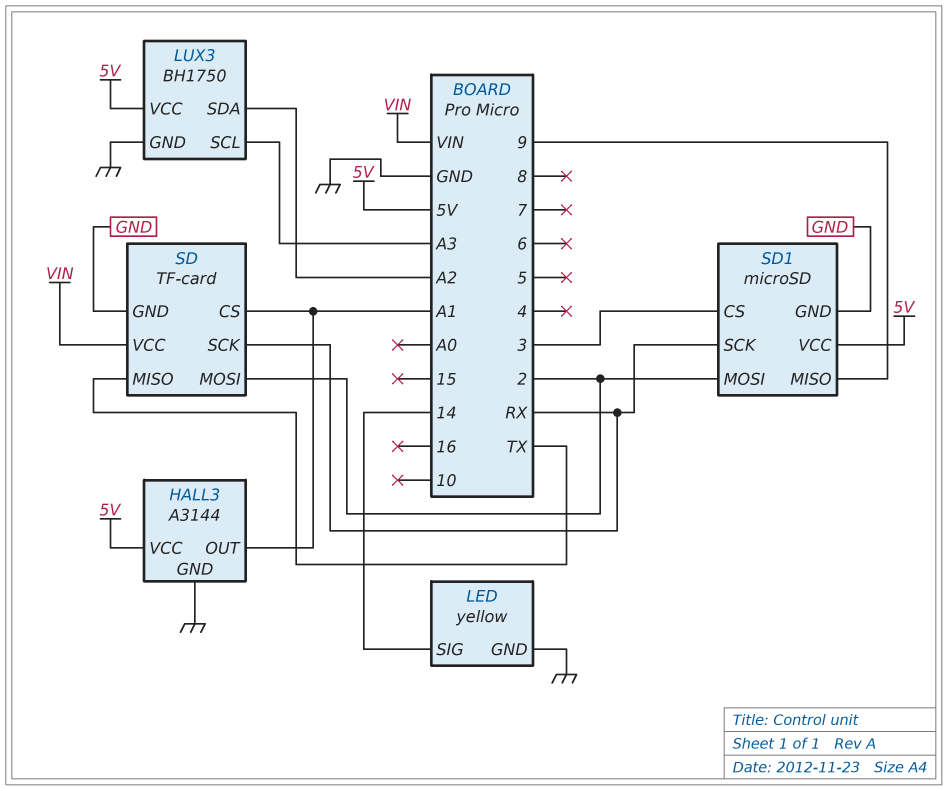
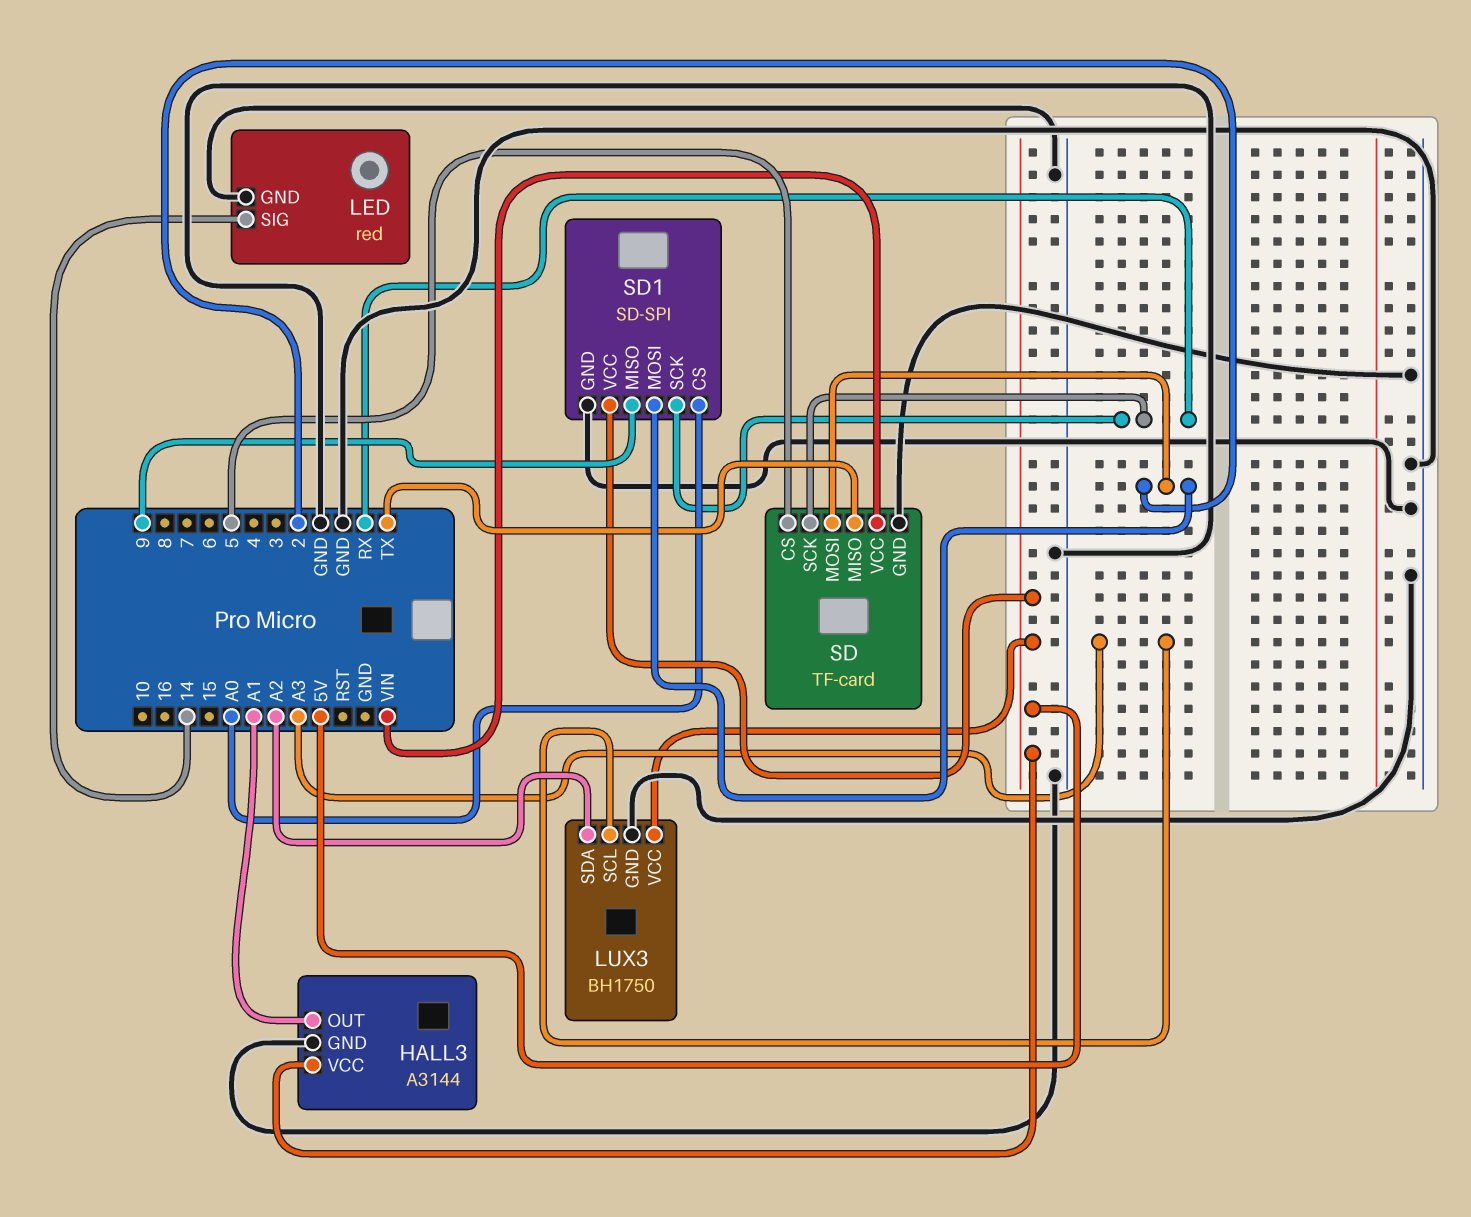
LED: yellow -> red
SD pin CS: A1 -> 5
SD1: microSD -> SD-SPI
SD1 pin CS: 3 -> A0

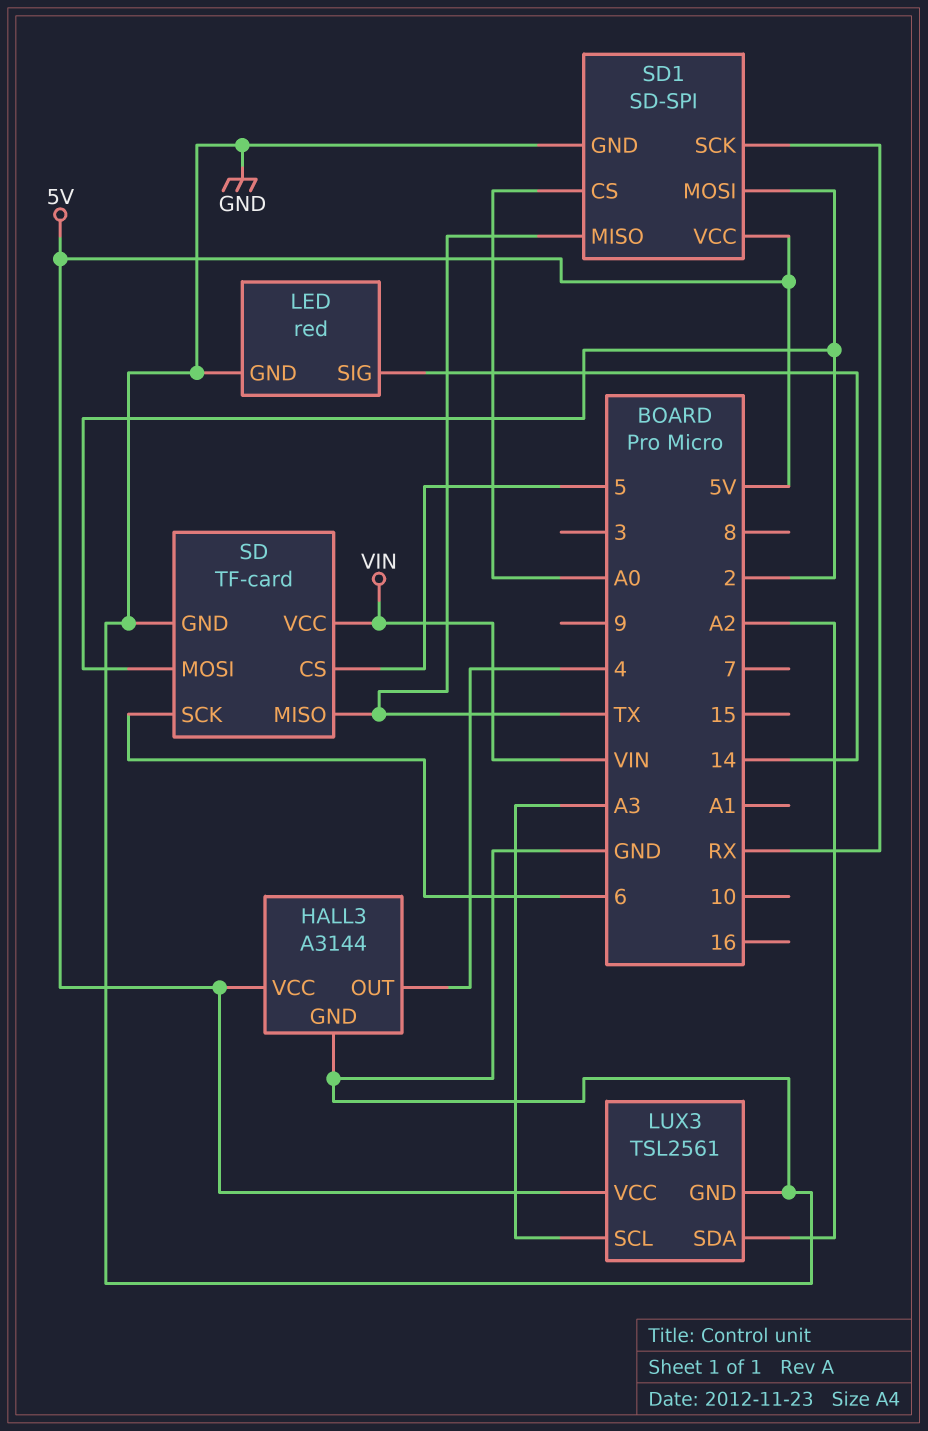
HALL3 pin OUT: A1 -> 4
LUX3: BH1750 -> TSL2561
SD pin SCK: RX -> 6
SD1 pin MISO: 9 -> TX

